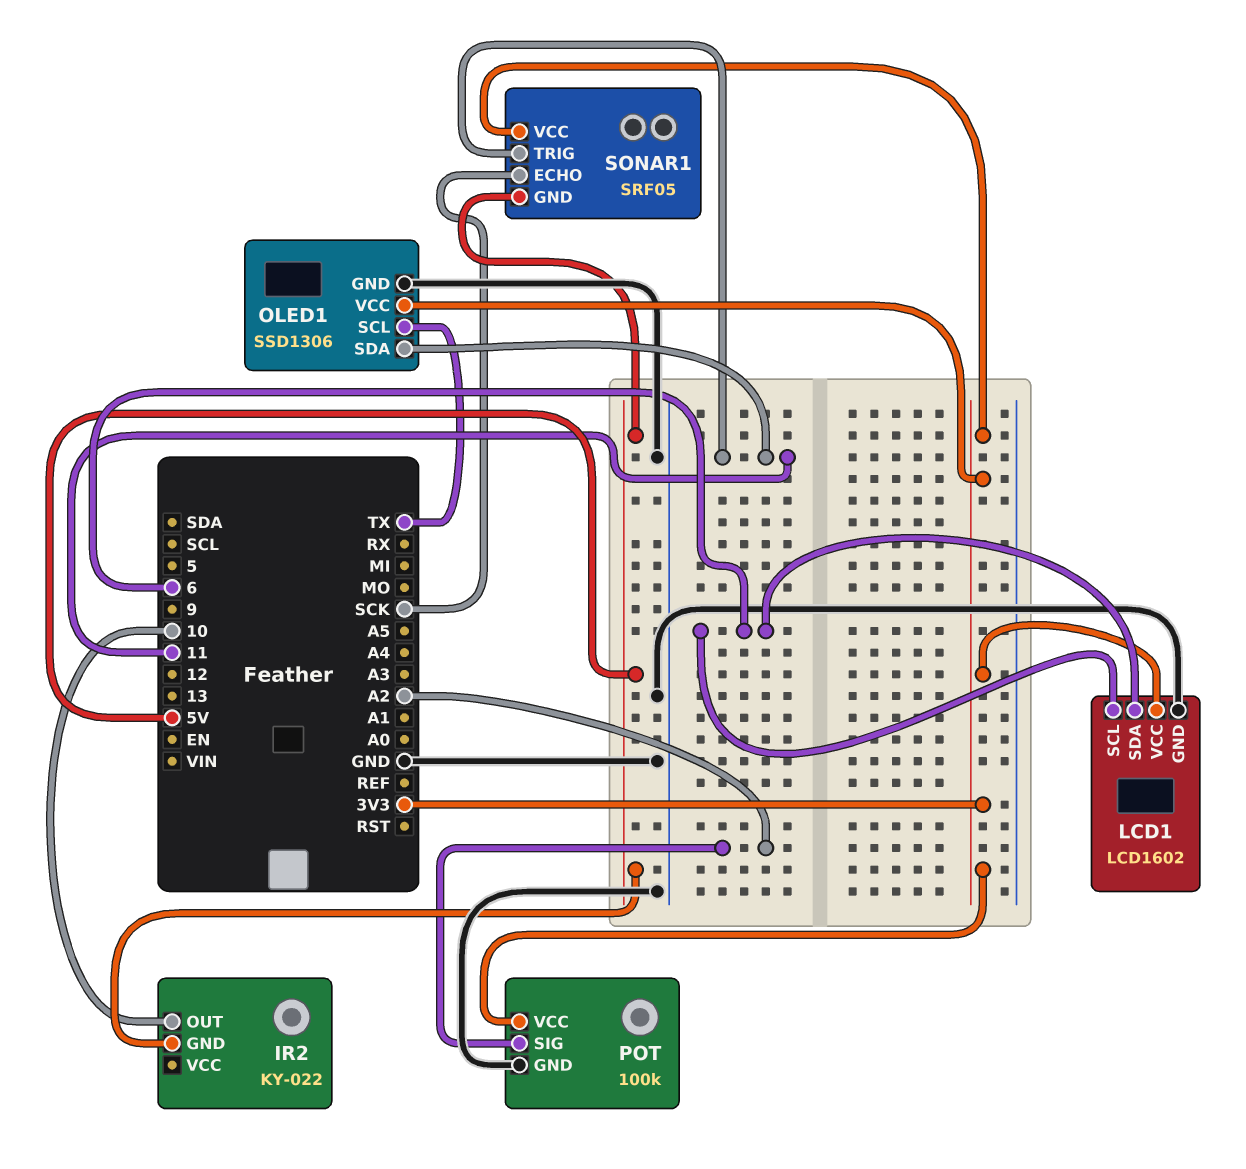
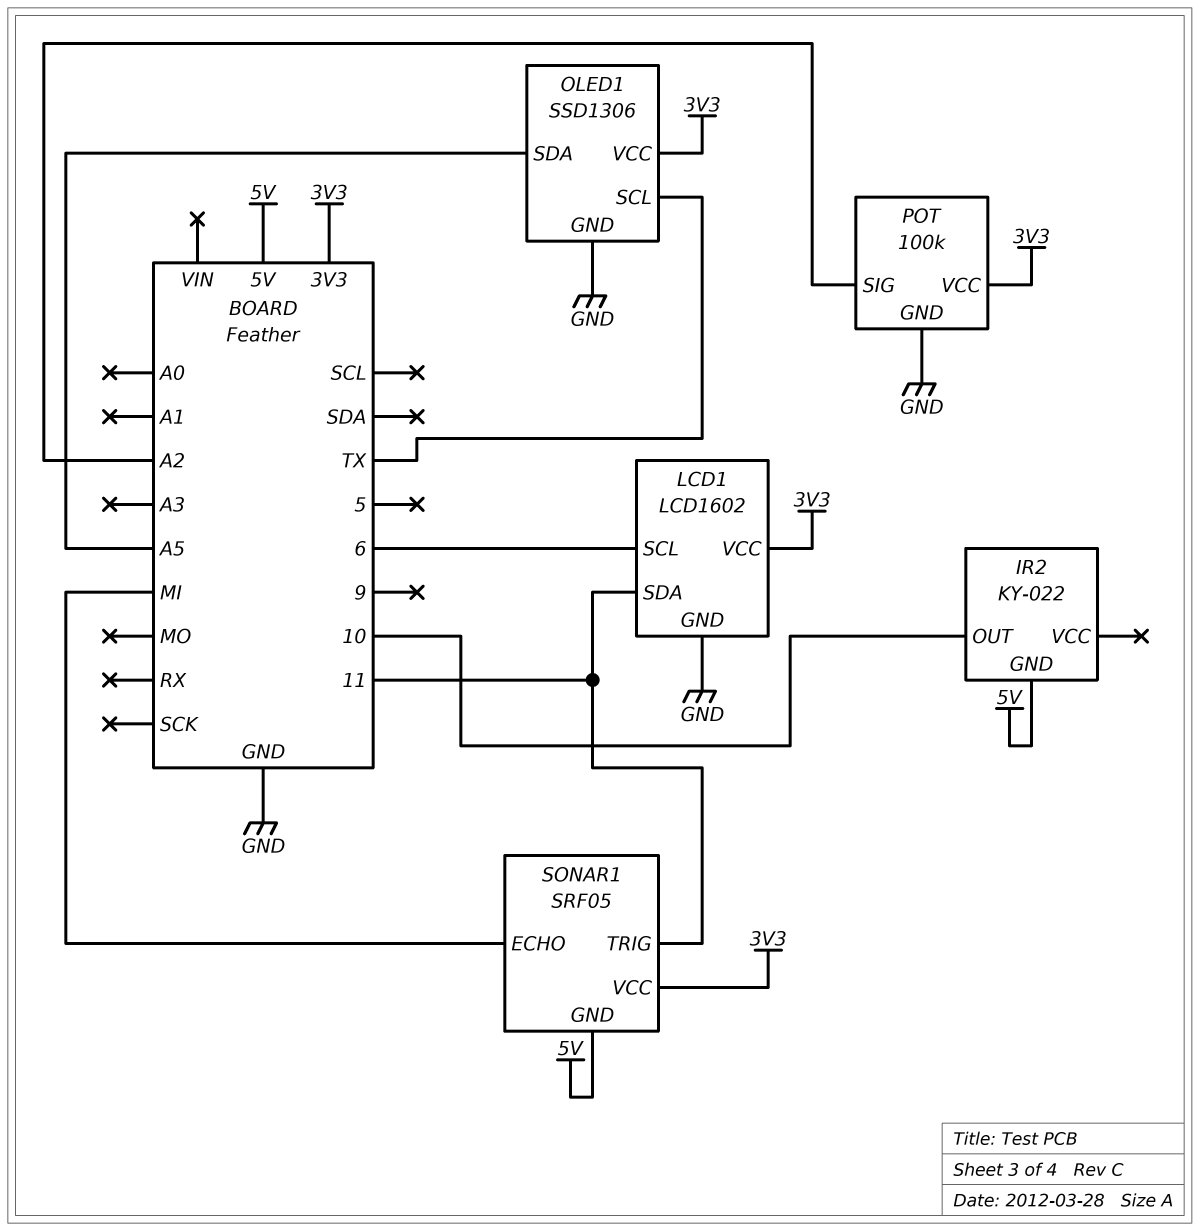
LCD1 pin SDA: 6 -> 11
OLED1 pin SDA: 11 -> A5
SONAR1 pin ECHO: SCK -> MI

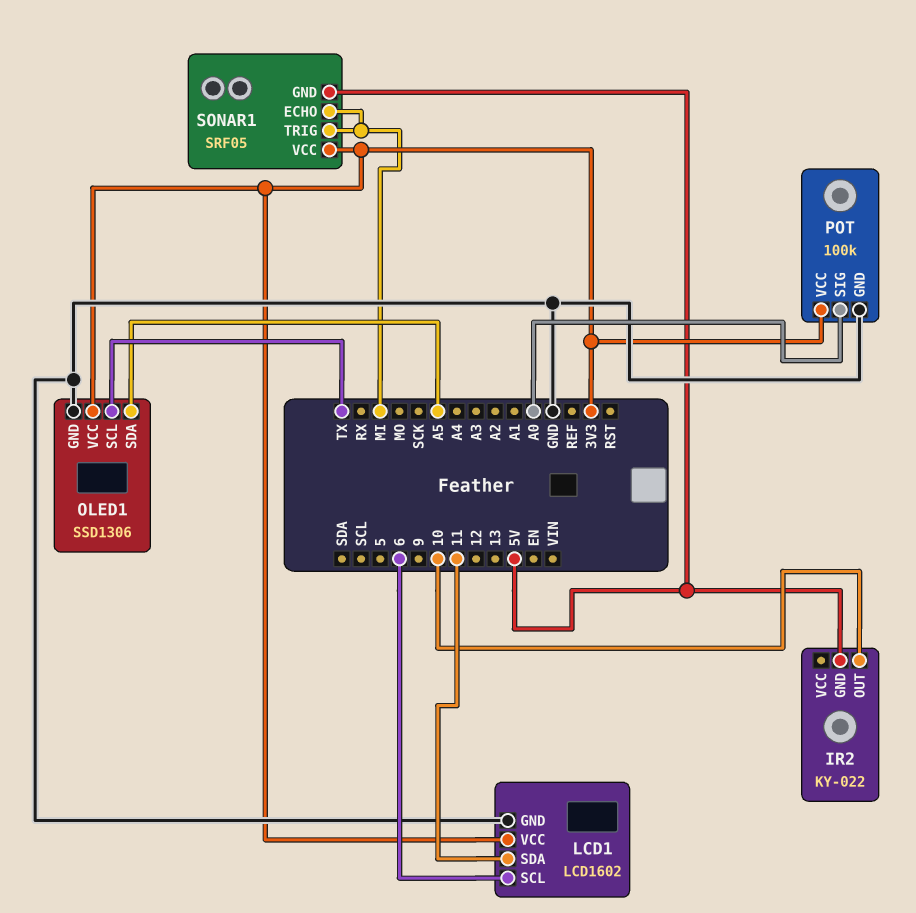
POT pin SIG: A2 -> A0
SONAR1 pin TRIG: 11 -> MI

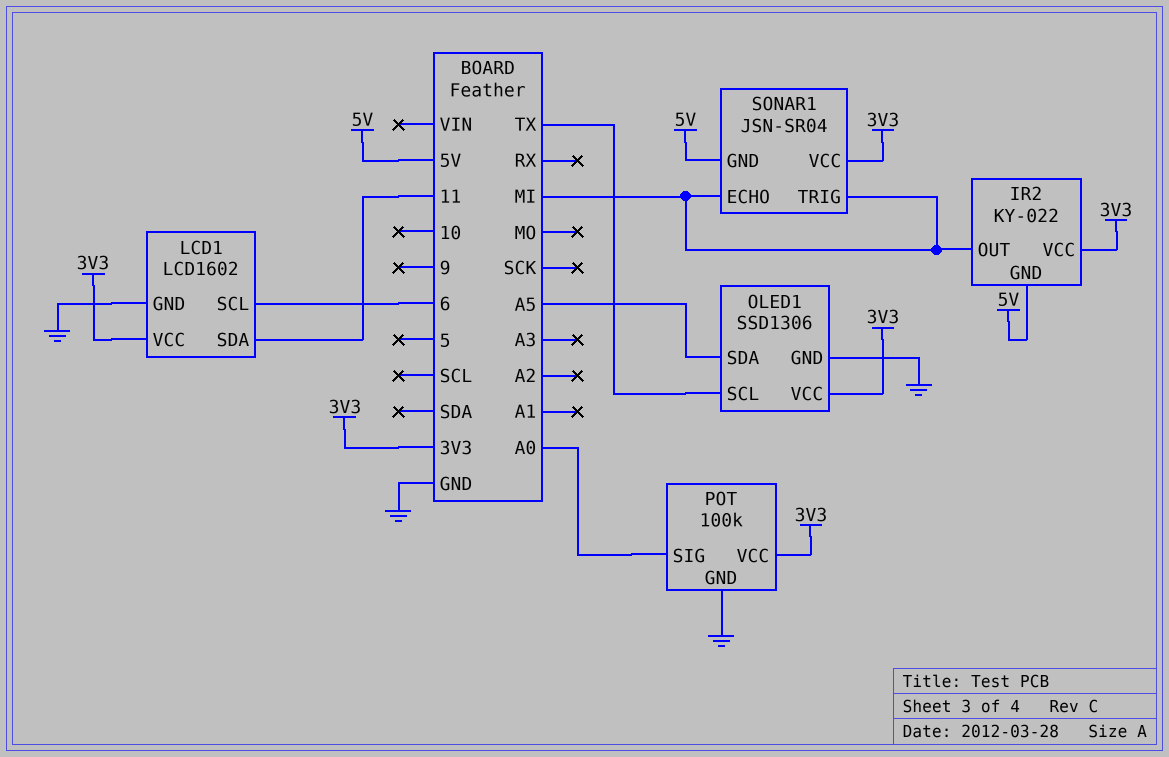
IR2 pin OUT: 10 -> MI
IR2 pin VCC: none -> 3V3
SONAR1: SRF05 -> JSN-SR04

